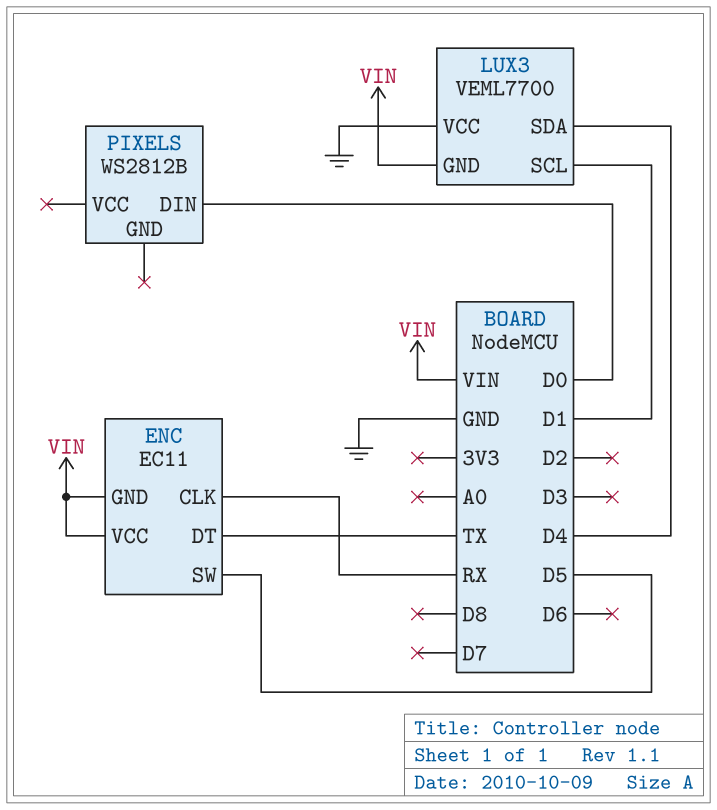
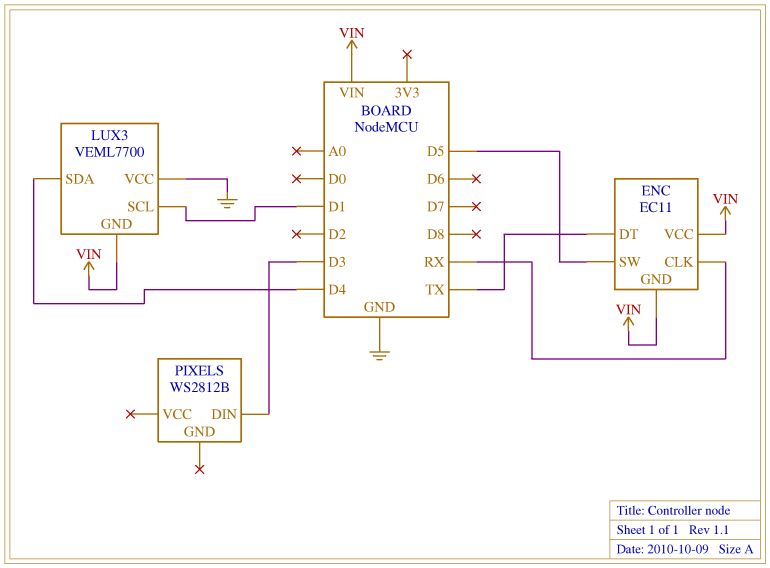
PIXELS pin DIN: D0 -> D3

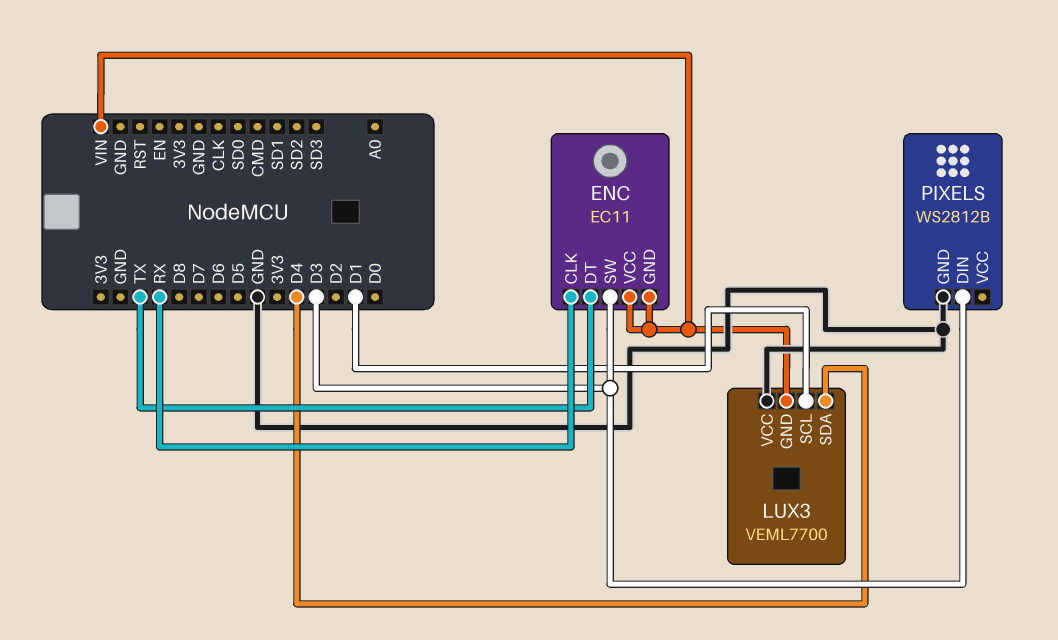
ENC pin SW: D5 -> D3
PIXELS pin GND: none -> GND

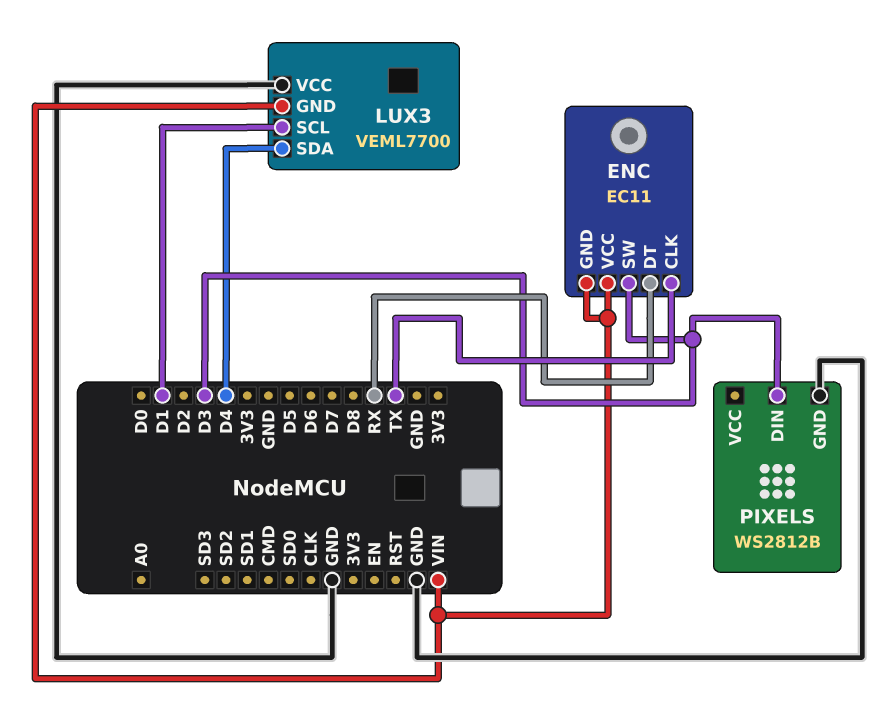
ENC pin CLK: RX -> TX
ENC pin DT: TX -> RX

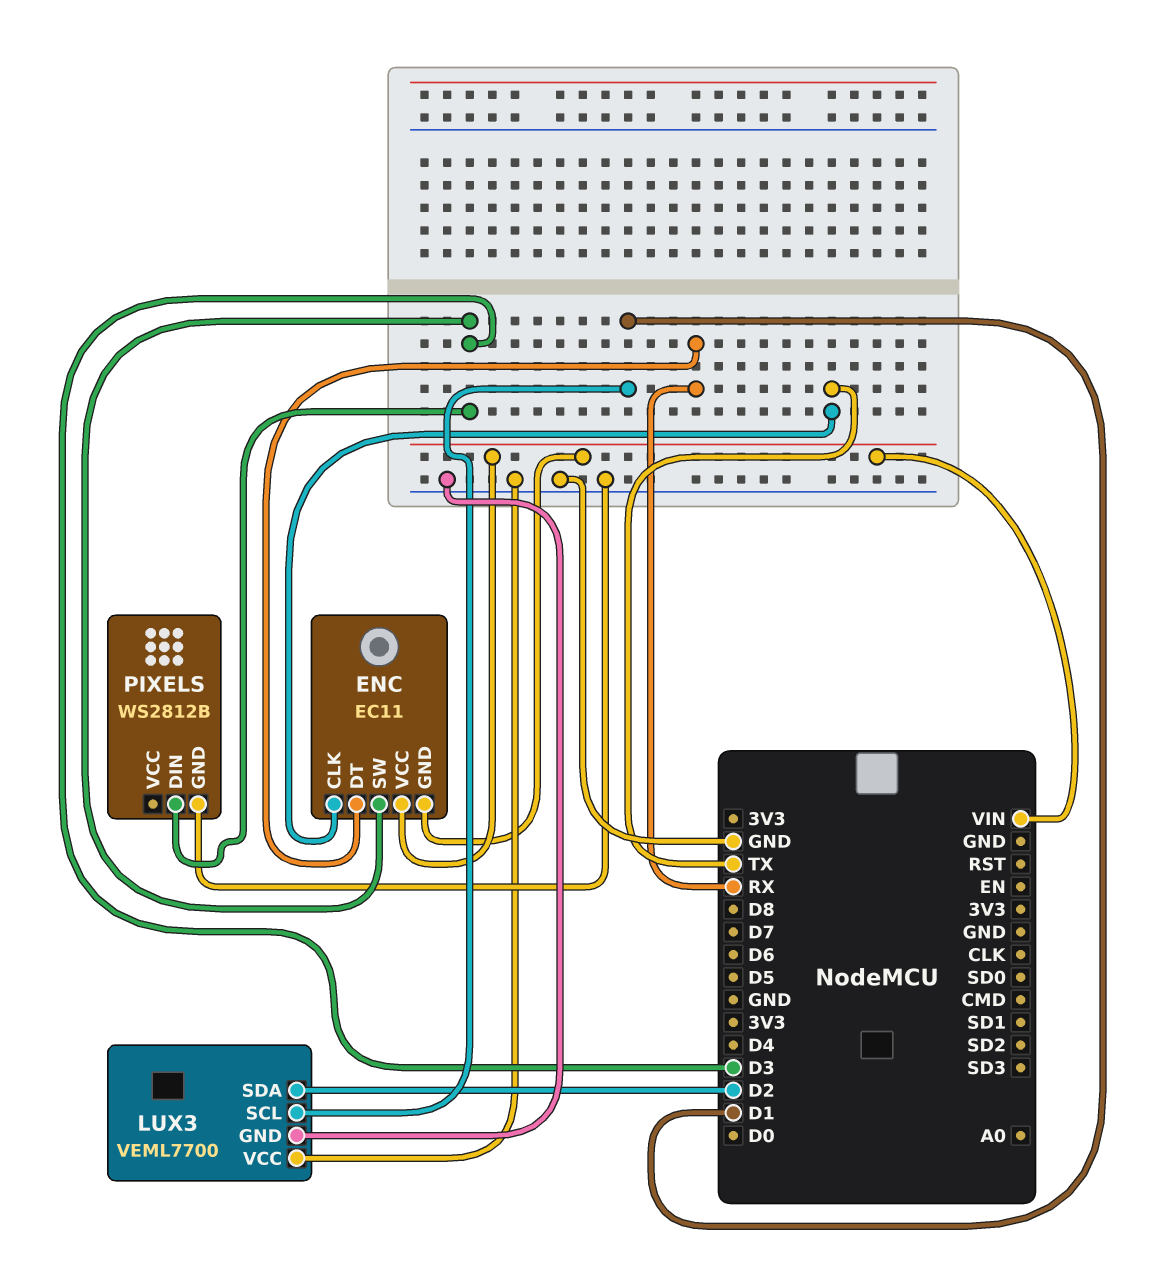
LUX3 pin GND: VIN -> GND
LUX3 pin SDA: D4 -> D2

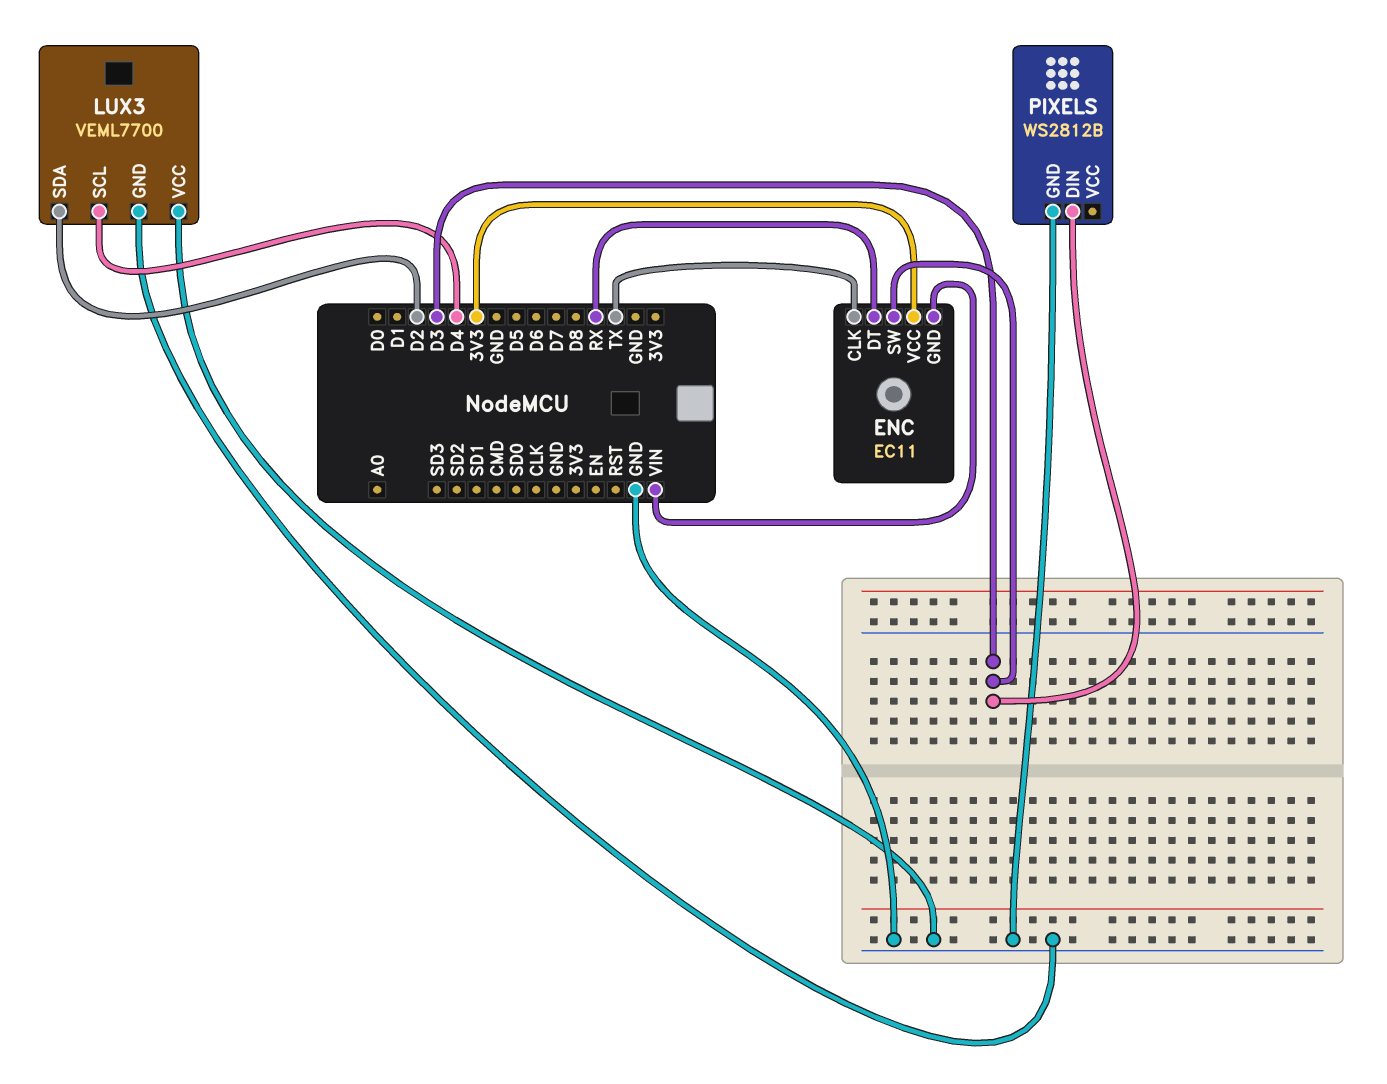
ENC pin VCC: VIN -> 3V3
LUX3 pin SCL: D1 -> D4

